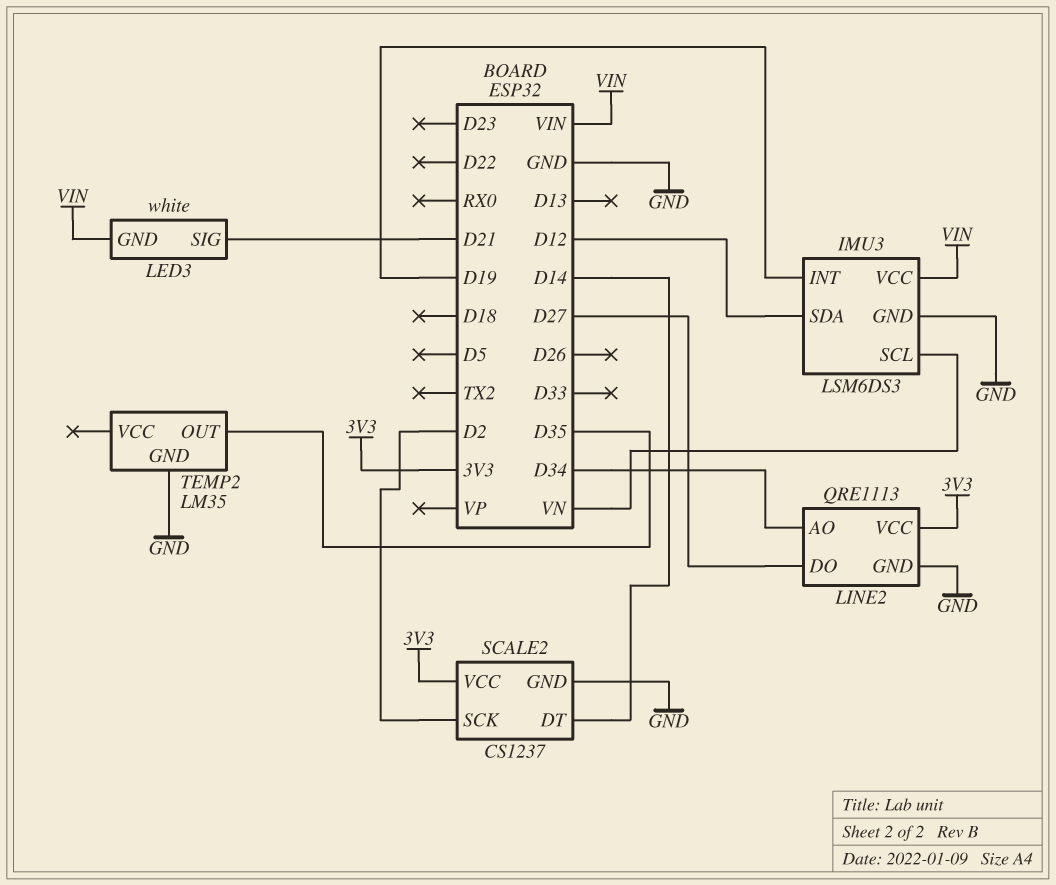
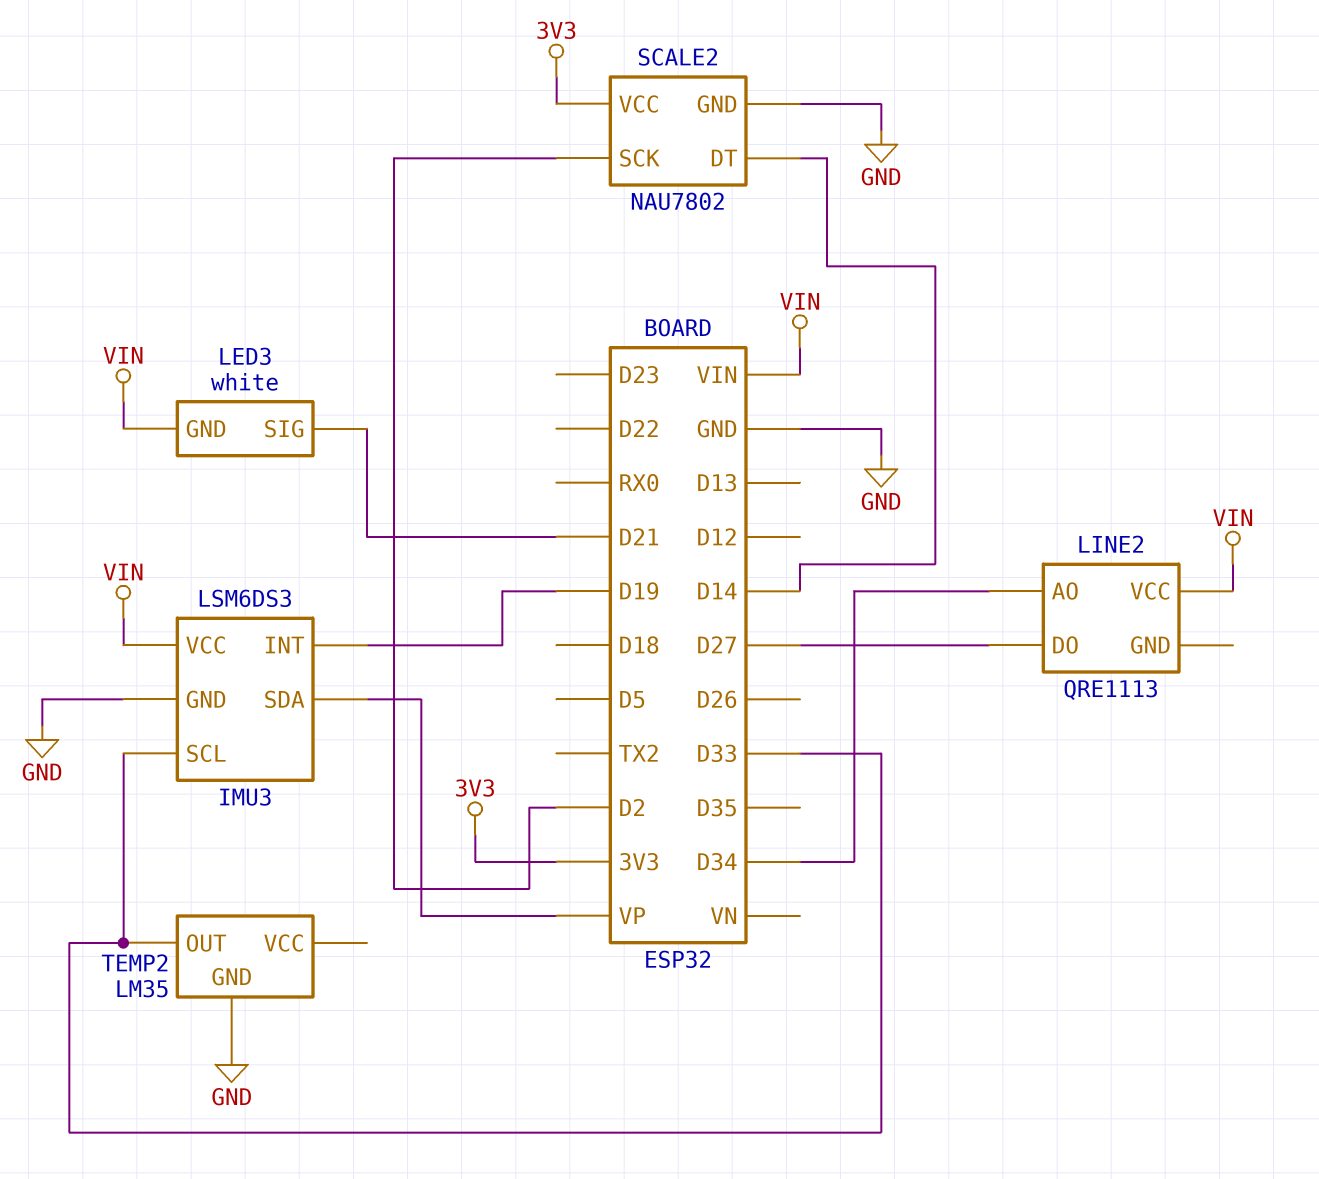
IMU3 pin SCL: VN -> D33
IMU3 pin SDA: D12 -> VP
LINE2 pin GND: GND -> none
LINE2 pin VCC: 3V3 -> VIN
SCALE2: CS1237 -> NAU7802
TEMP2 pin OUT: D35 -> D33

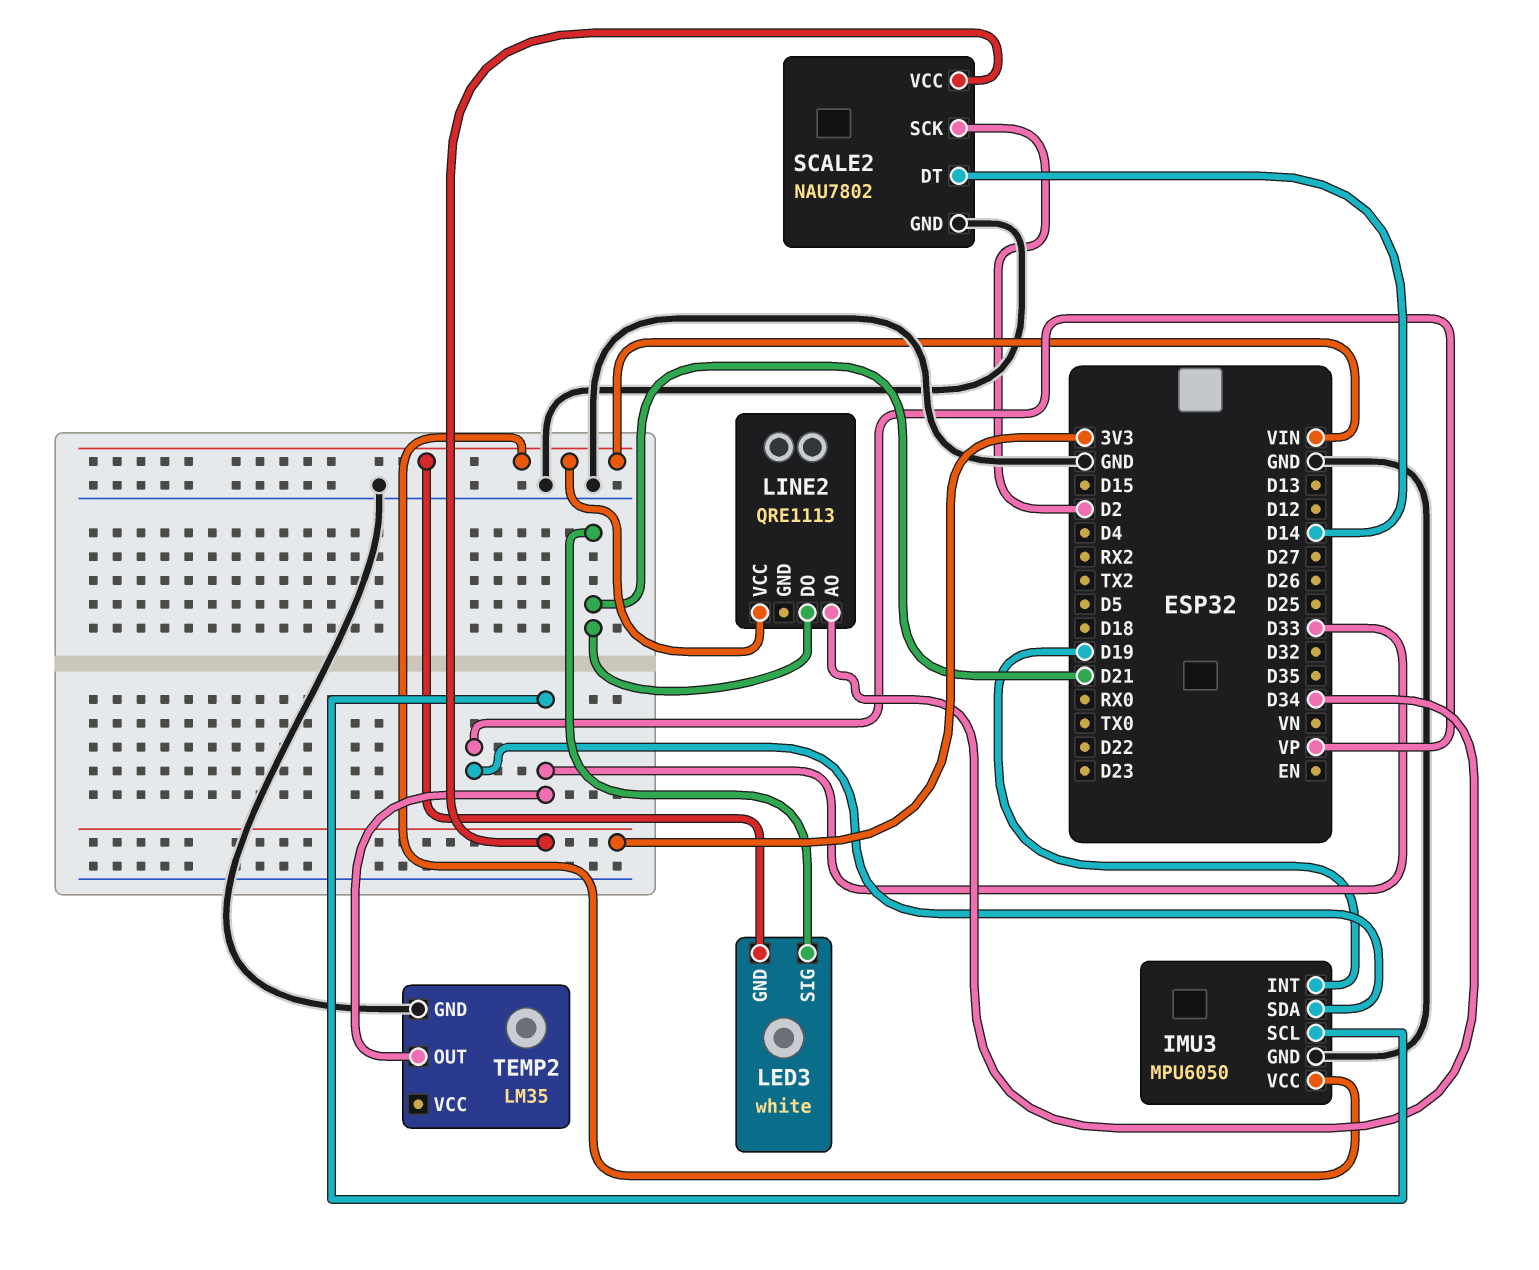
IMU3: LSM6DS3 -> MPU6050
LINE2 pin DO: D27 -> D21

